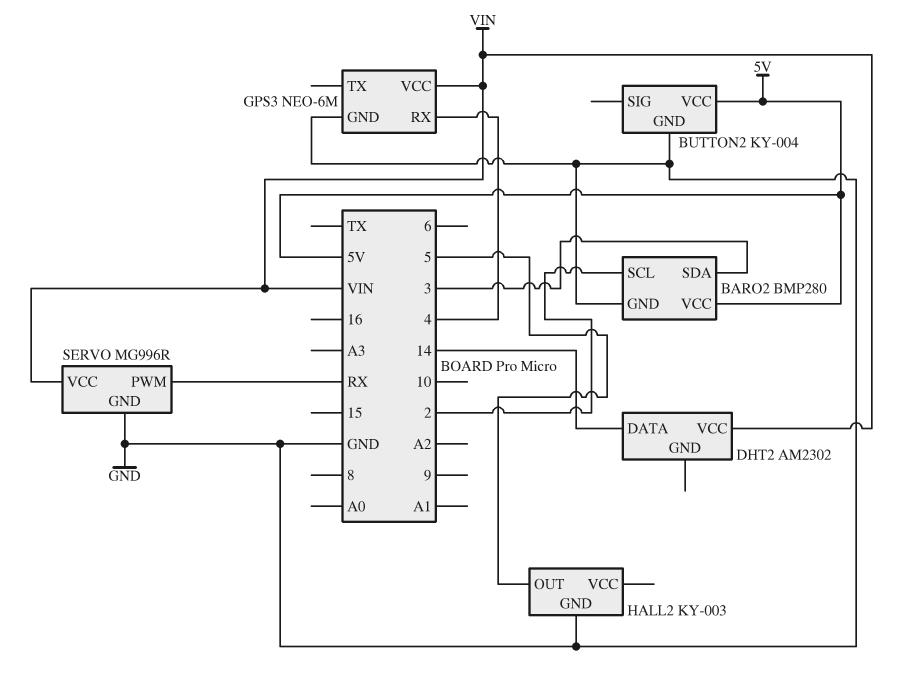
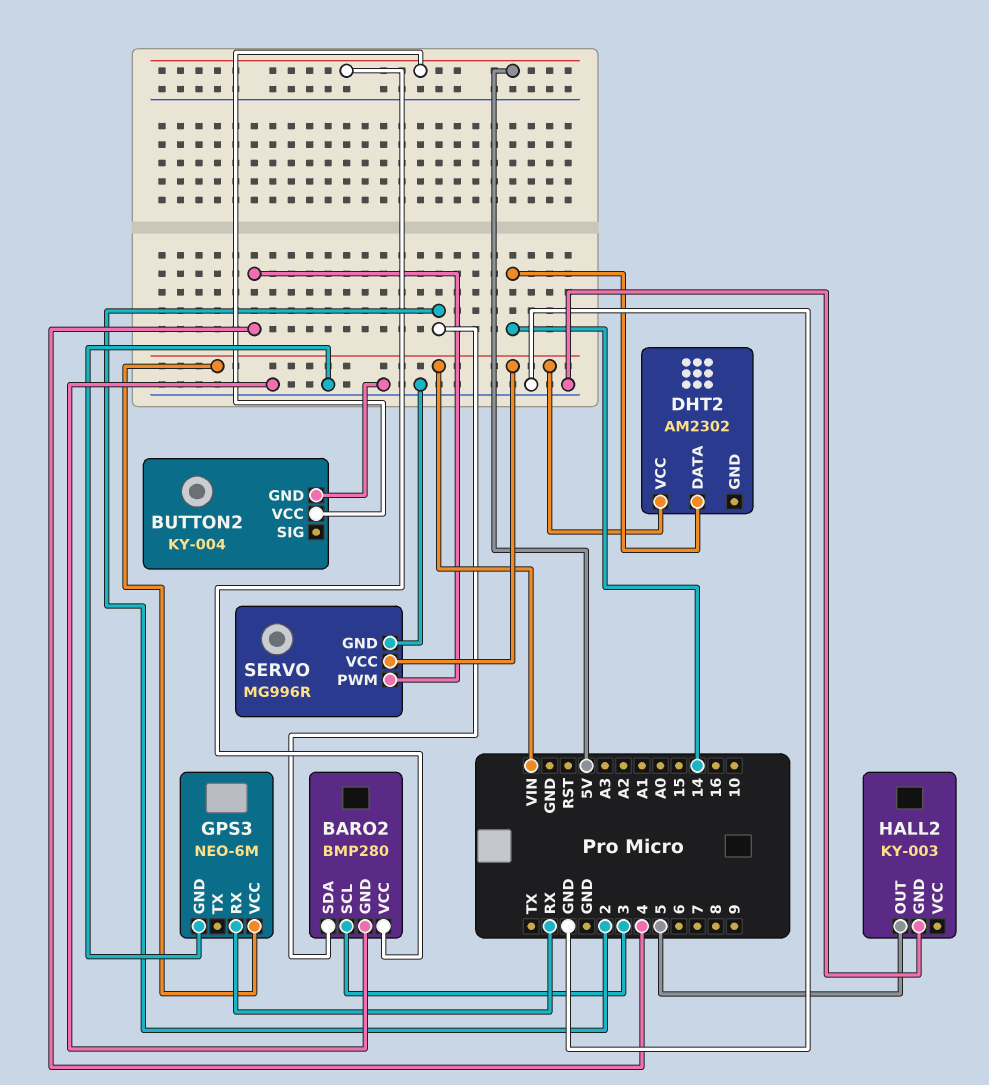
BARO2 pin SCL: 2 -> 3
BARO2 pin SDA: 3 -> 2
GPS3 pin RX: 4 -> RX
SERVO pin PWM: RX -> 4

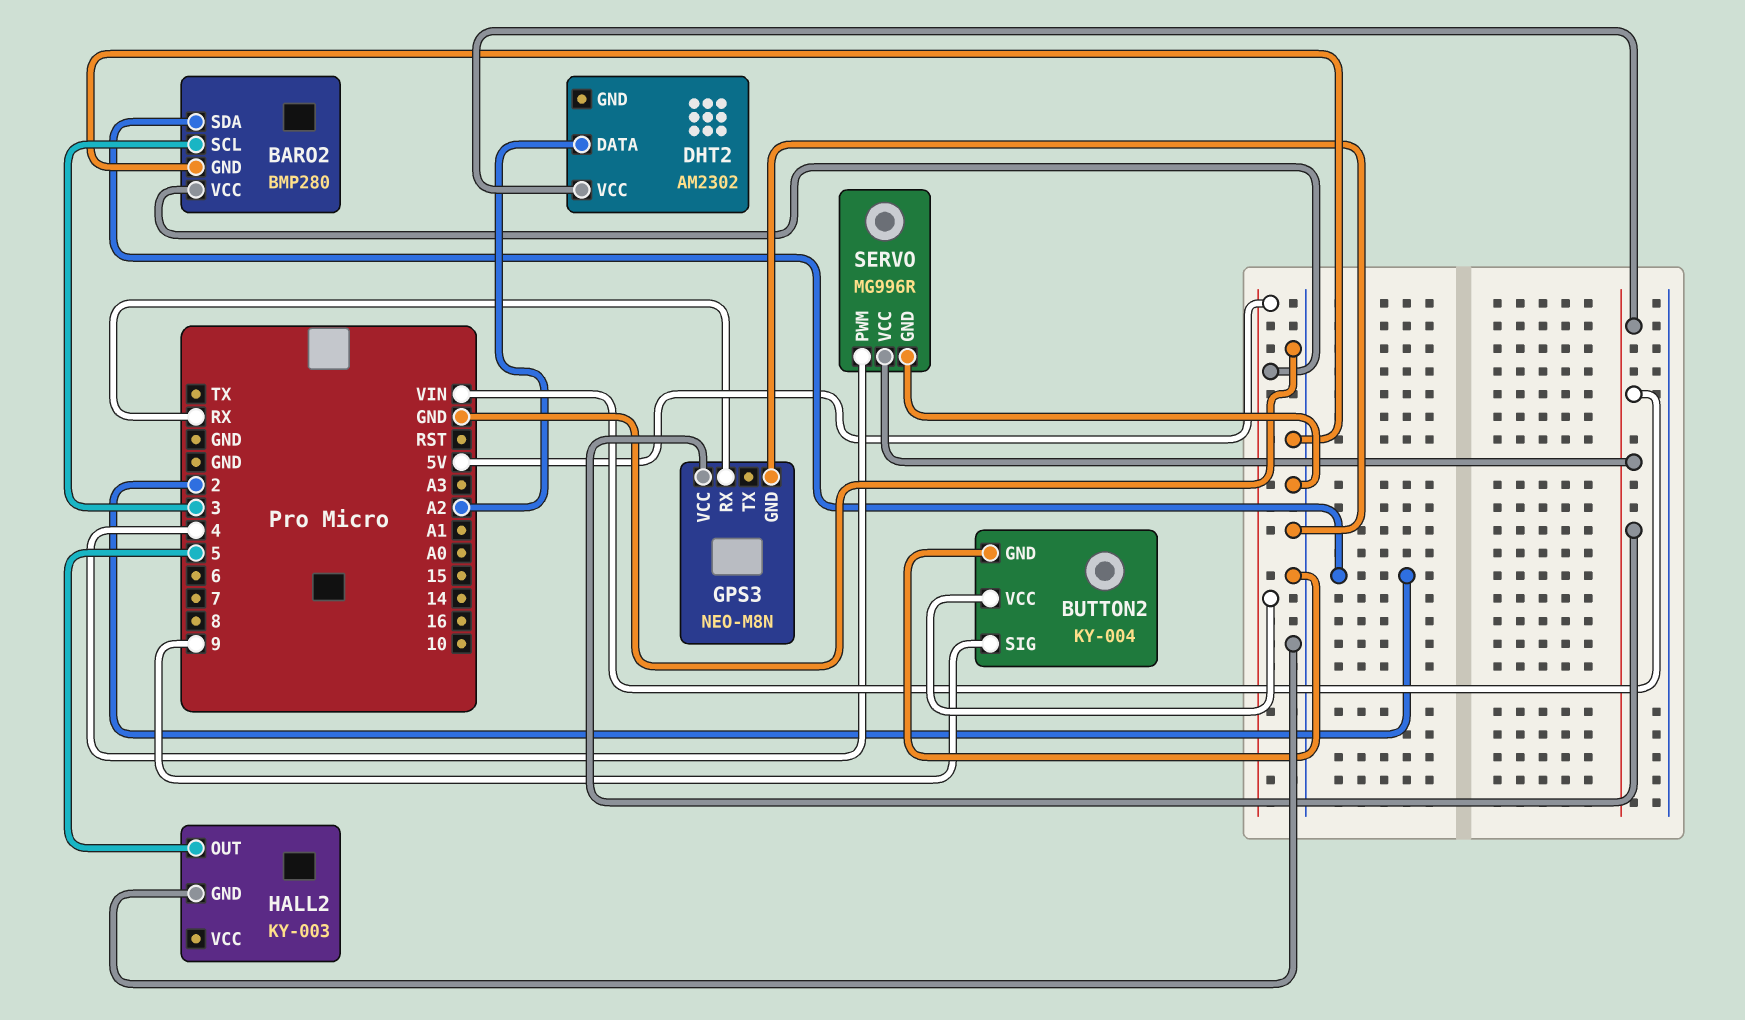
BUTTON2 pin SIG: none -> 9
DHT2 pin DATA: 14 -> A2
GPS3: NEO-6M -> NEO-M8N

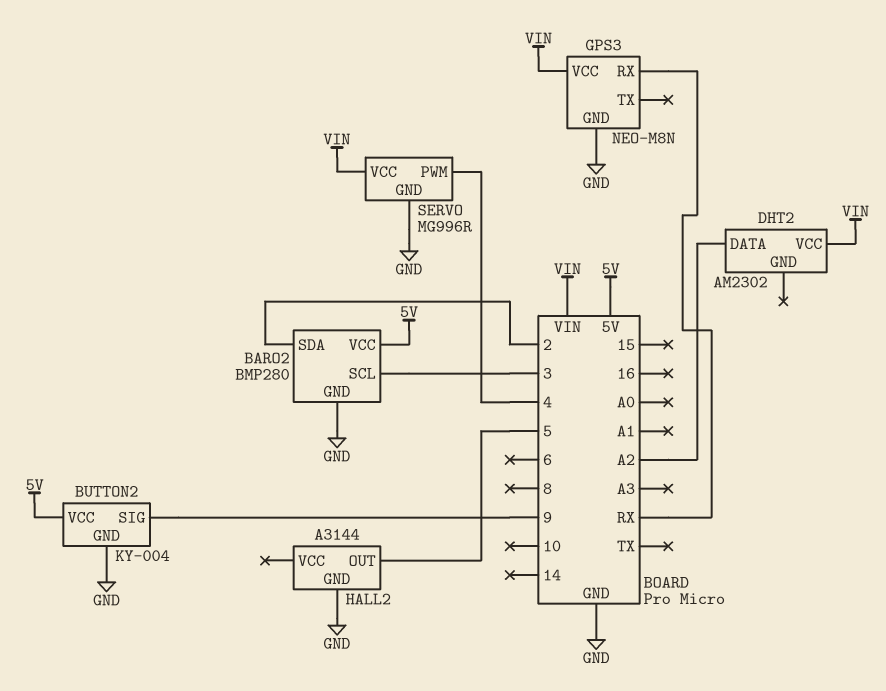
HALL2: KY-003 -> A3144

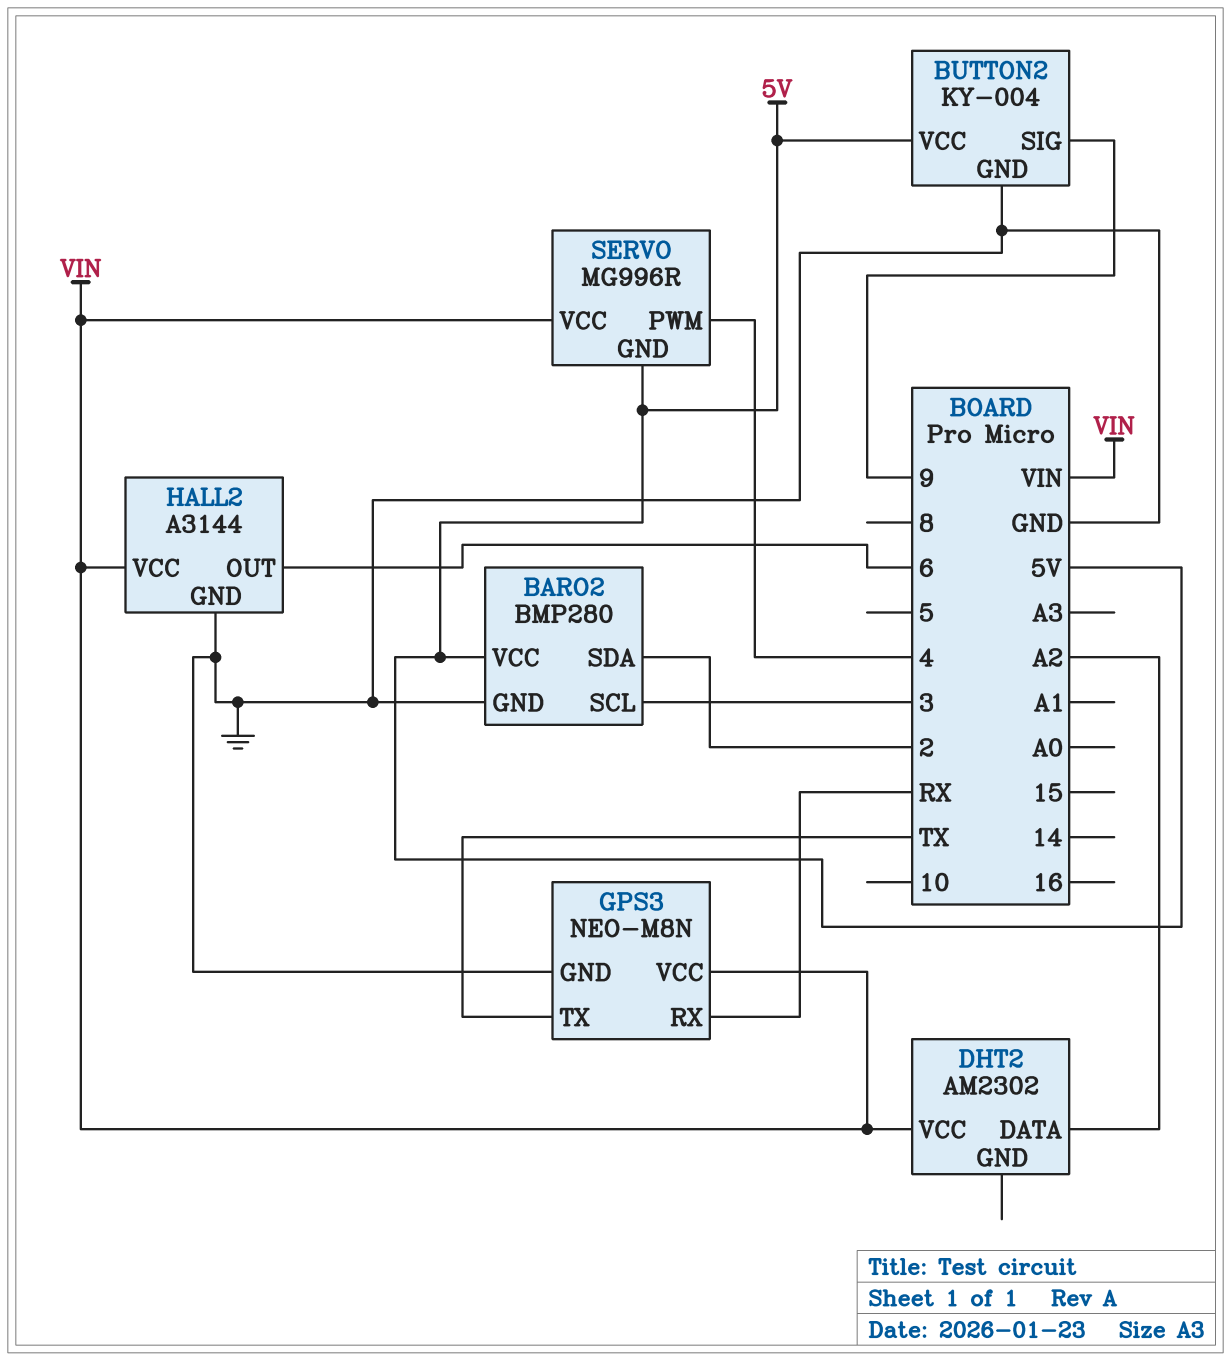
GPS3 pin TX: none -> TX
HALL2 pin OUT: 5 -> 6
HALL2 pin VCC: none -> VIN
SERVO pin GND: GND -> 5V

